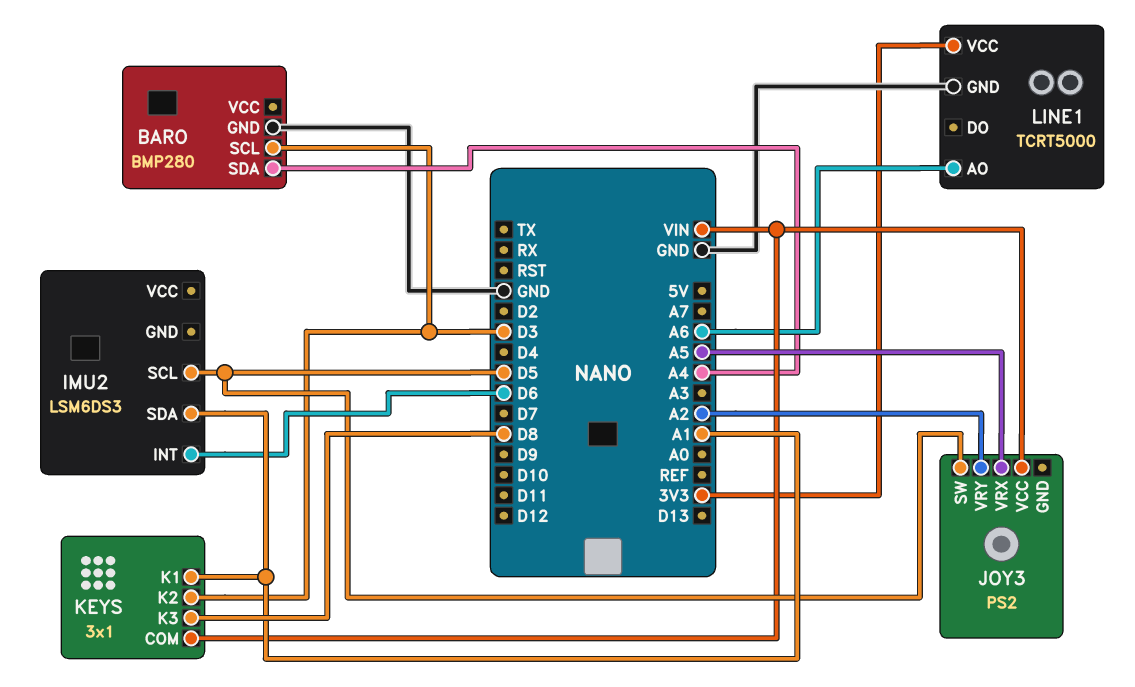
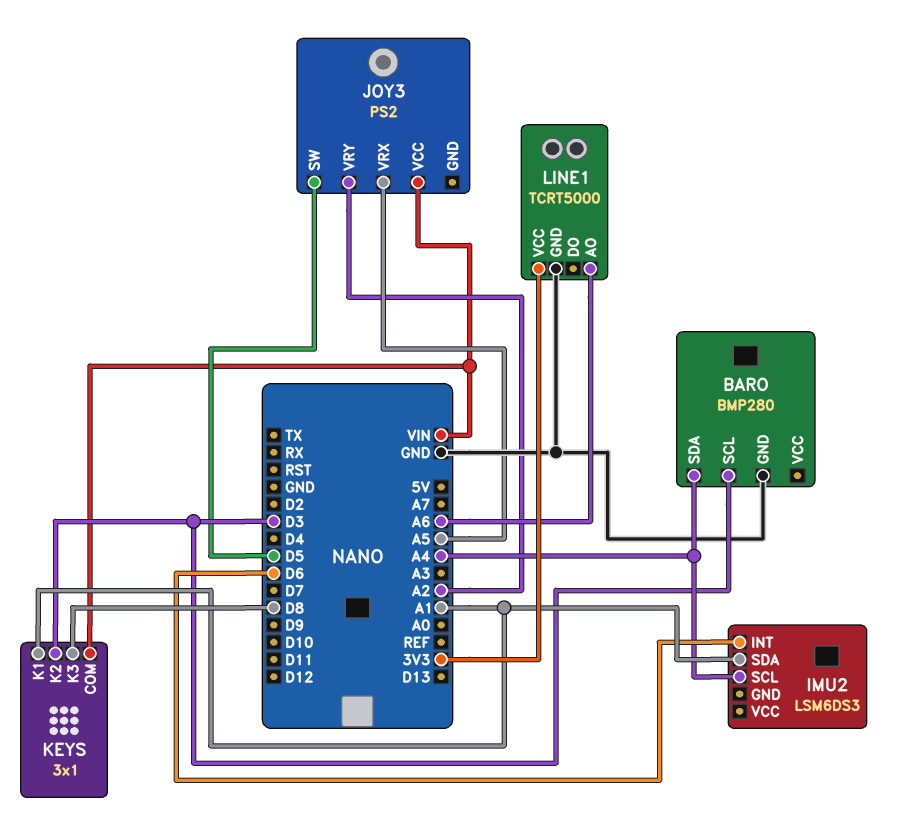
IMU2 pin SCL: D5 -> A4

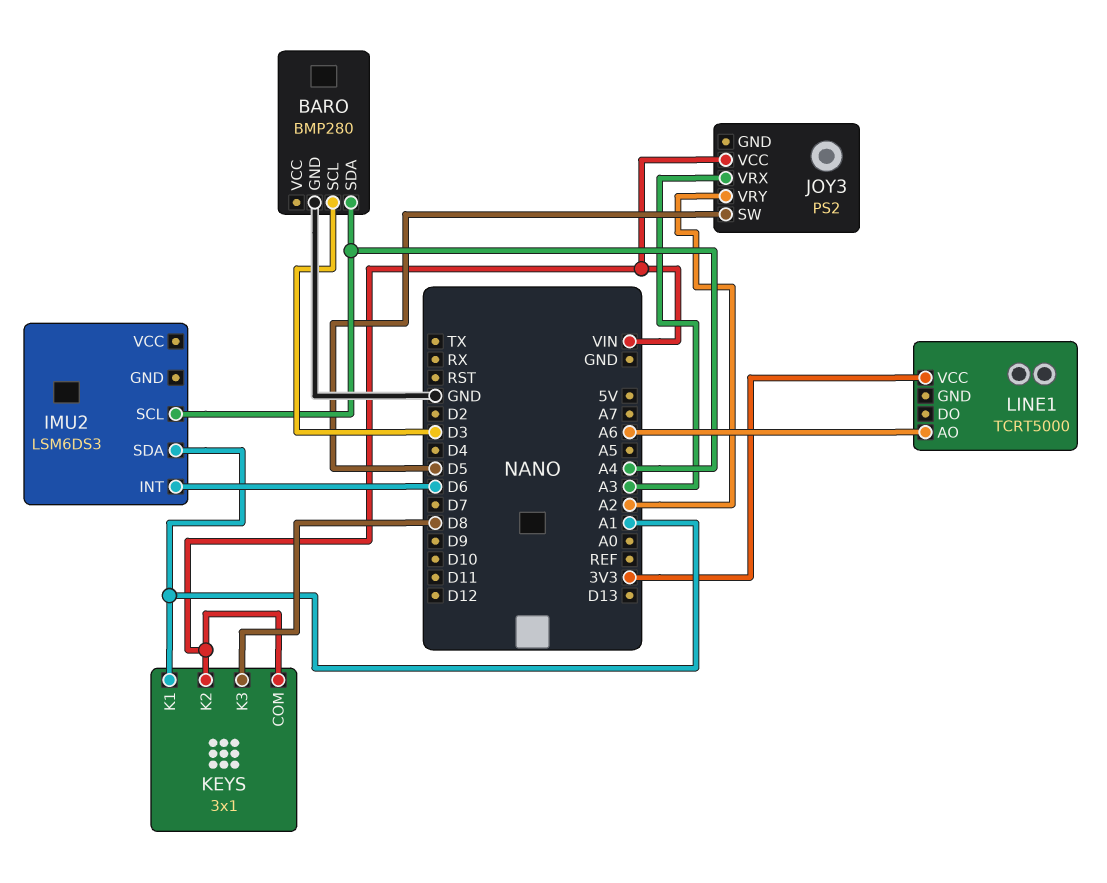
JOY3 pin VRX: A5 -> A3
KEYS pin K2: D3 -> VIN
LINE1 pin GND: GND -> none

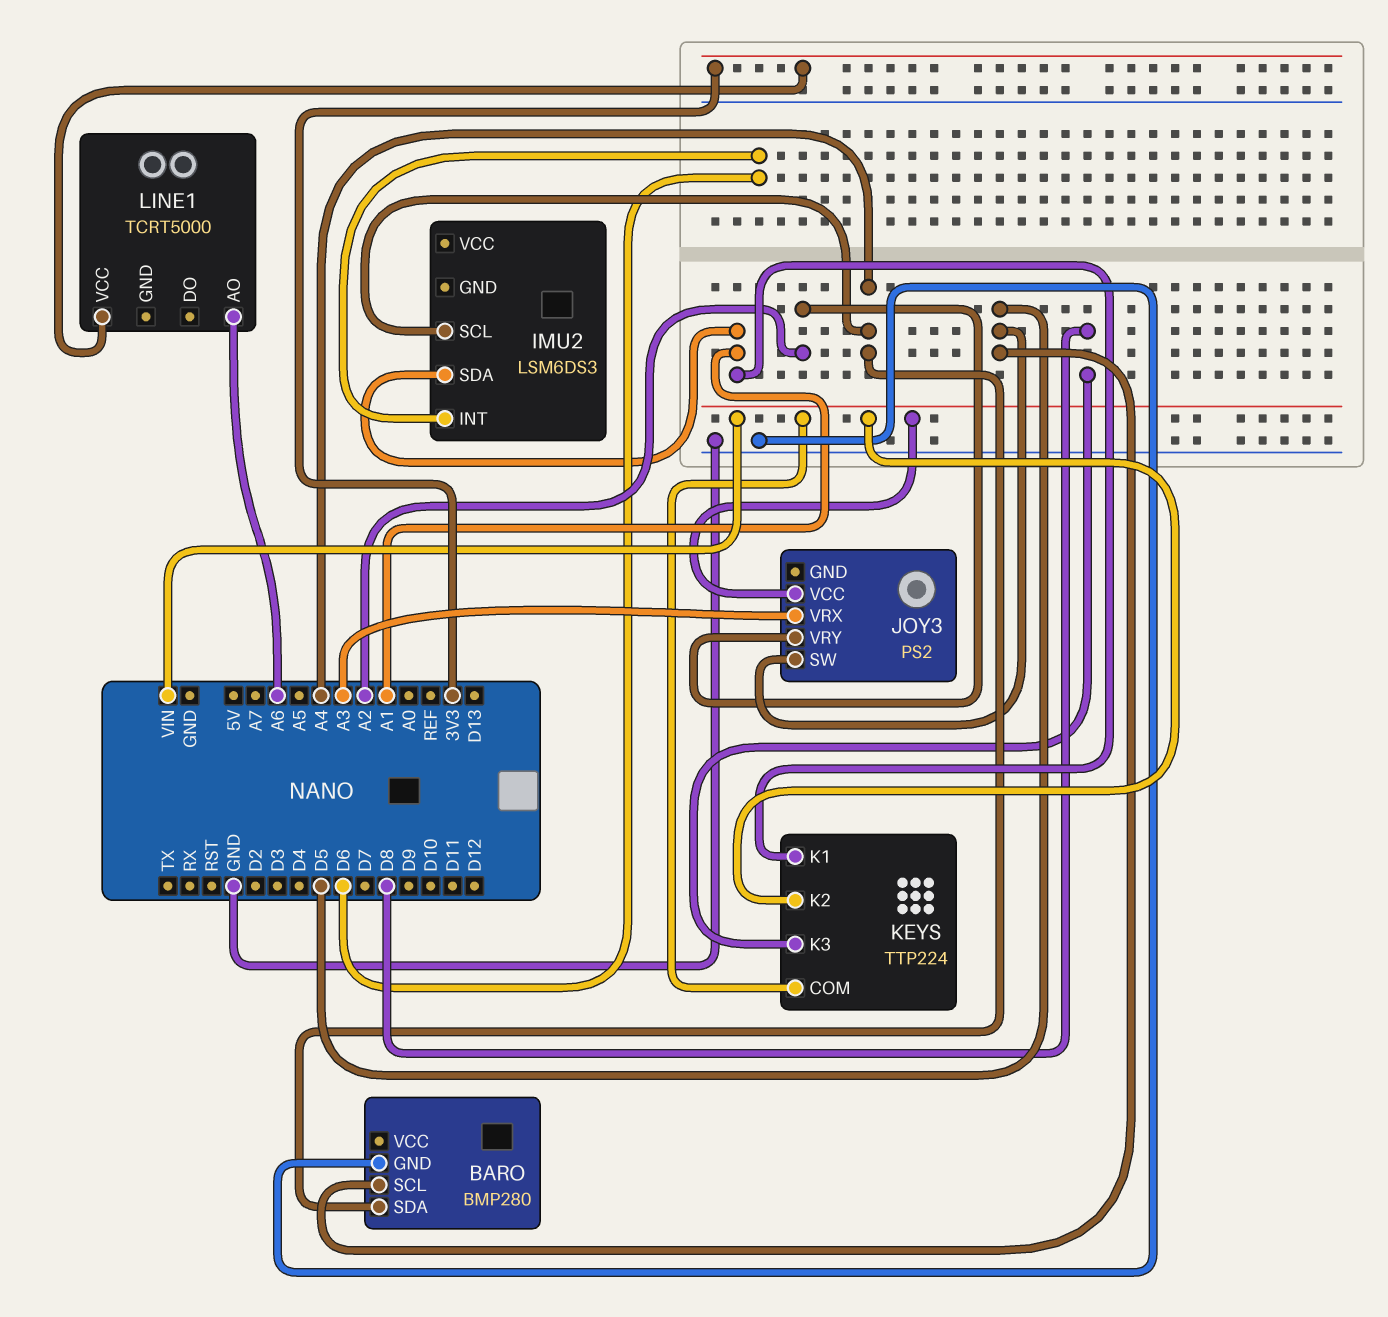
BARO pin SCL: D3 -> D5
KEYS: 3x1 -> TTP224

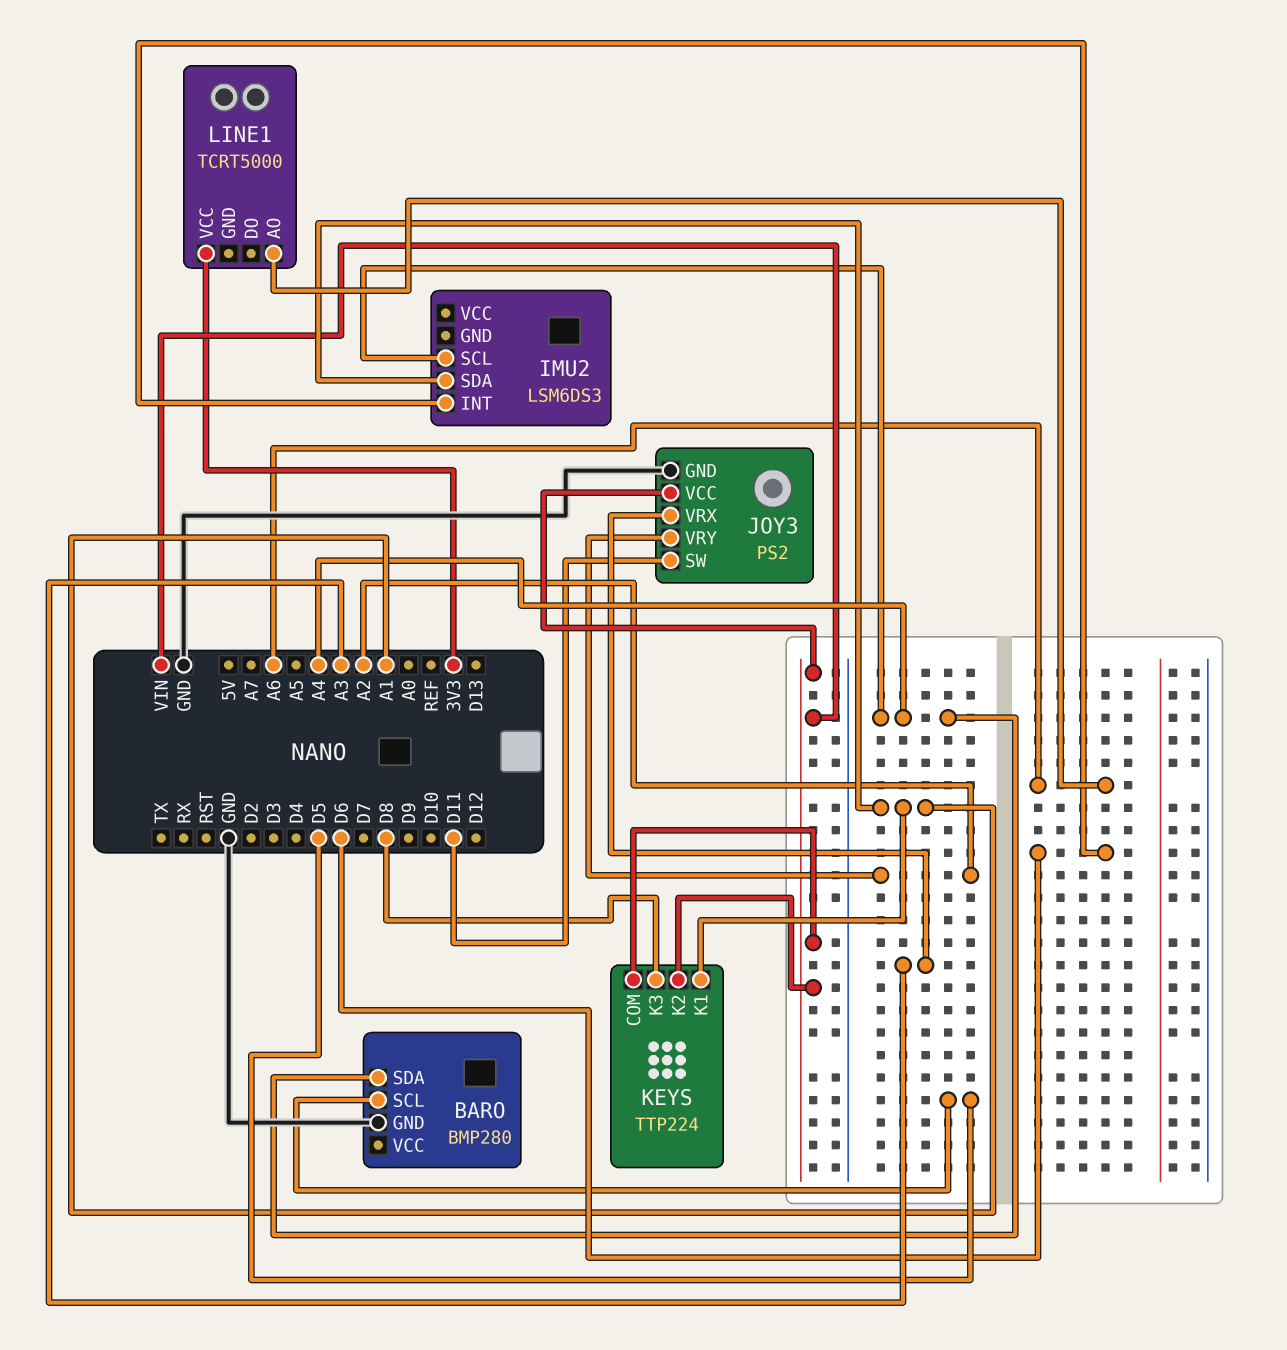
JOY3 pin GND: none -> GND
JOY3 pin SW: D5 -> D11

